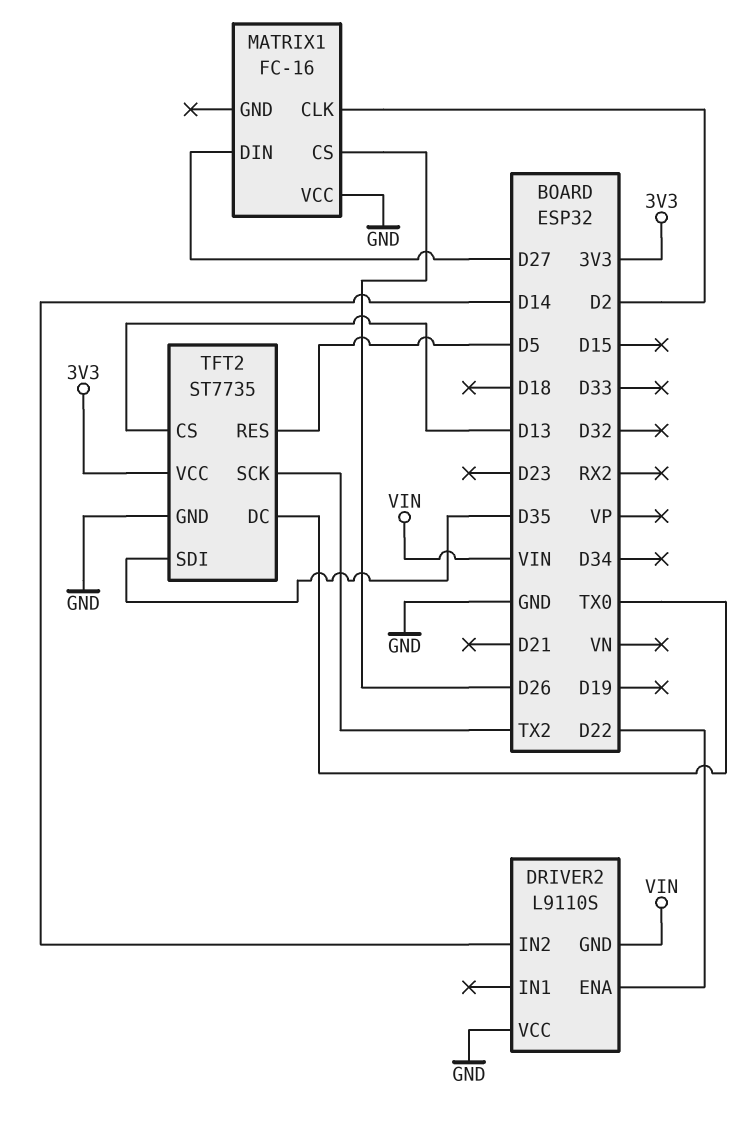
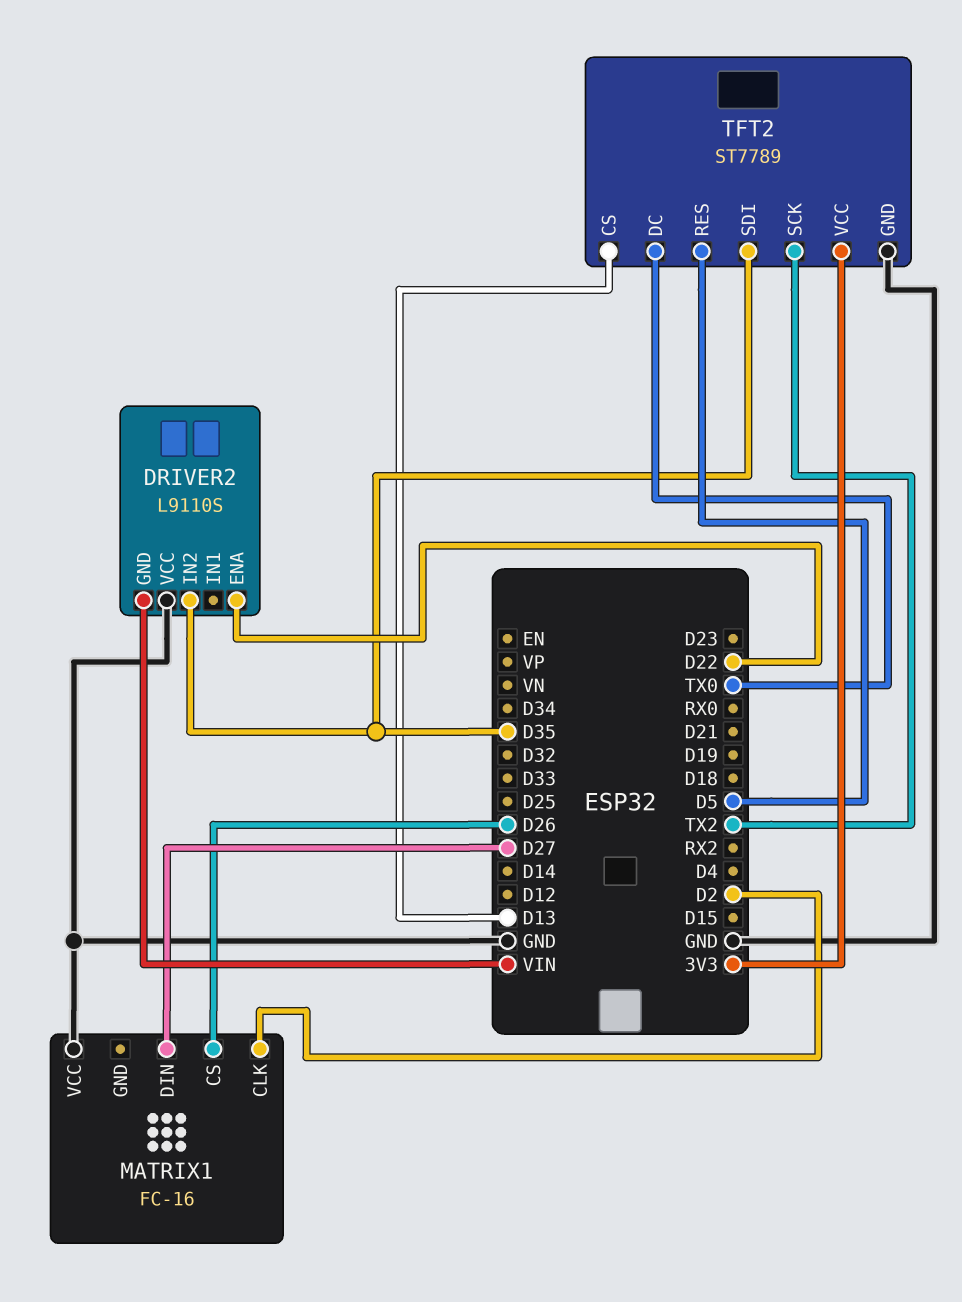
DRIVER2 pin IN2: D14 -> D35
TFT2: ST7735 -> ST7789

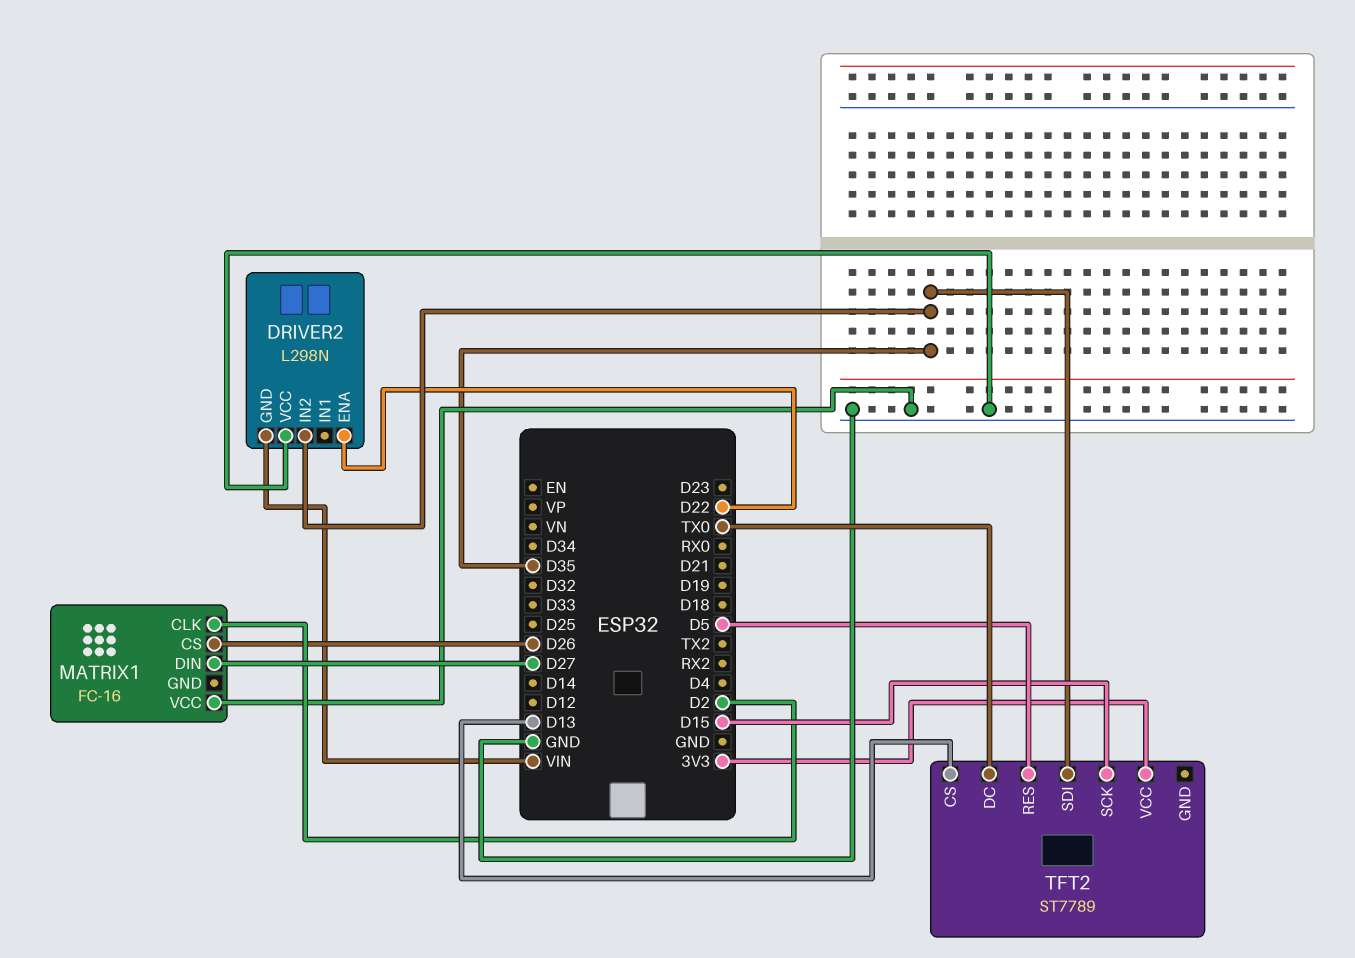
DRIVER2: L9110S -> L298N
TFT2 pin GND: GND -> none
TFT2 pin SCK: TX2 -> D15

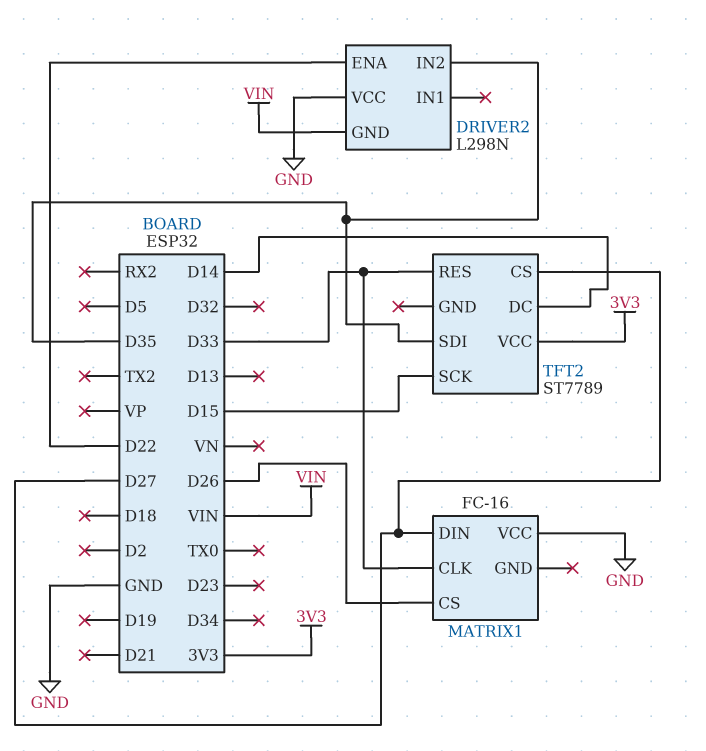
MATRIX1 pin CLK: D2 -> D33
TFT2 pin CS: D13 -> D27
TFT2 pin DC: TX0 -> D14
TFT2 pin RES: D5 -> D33

